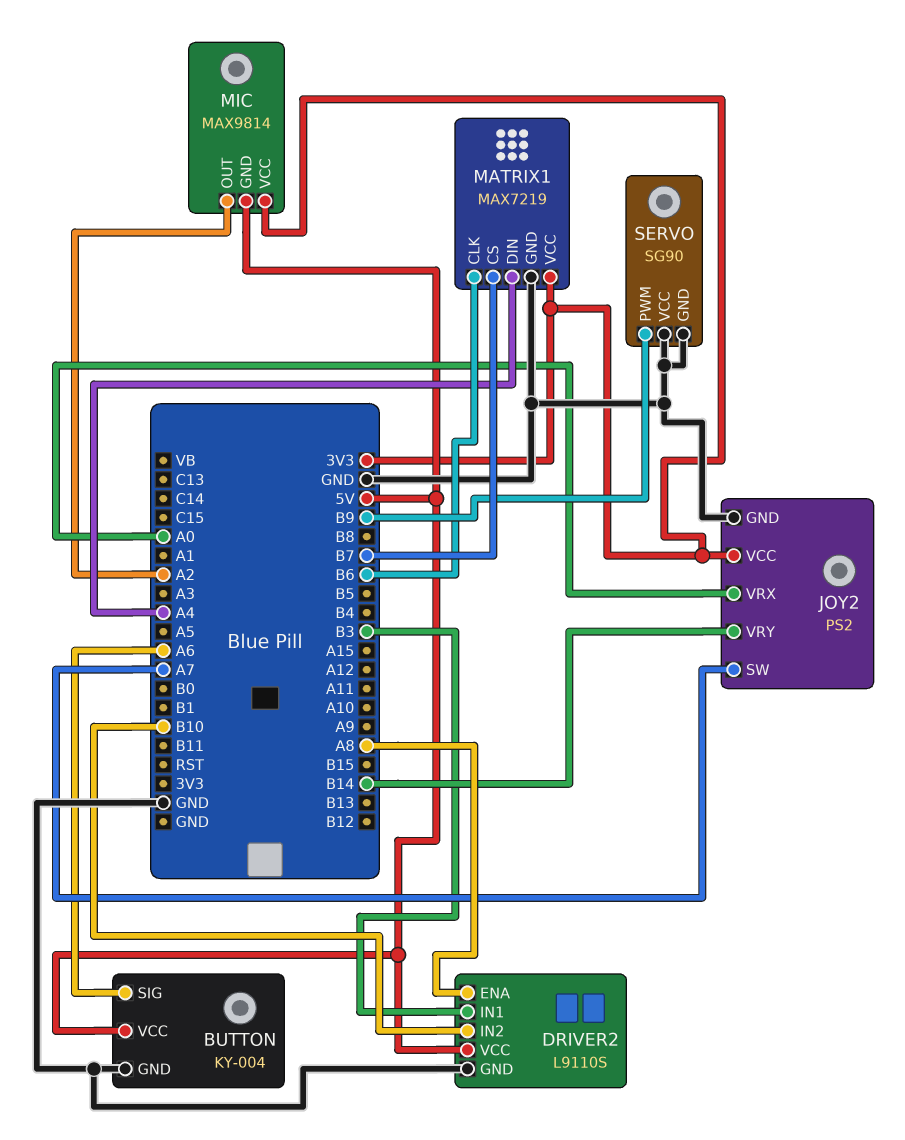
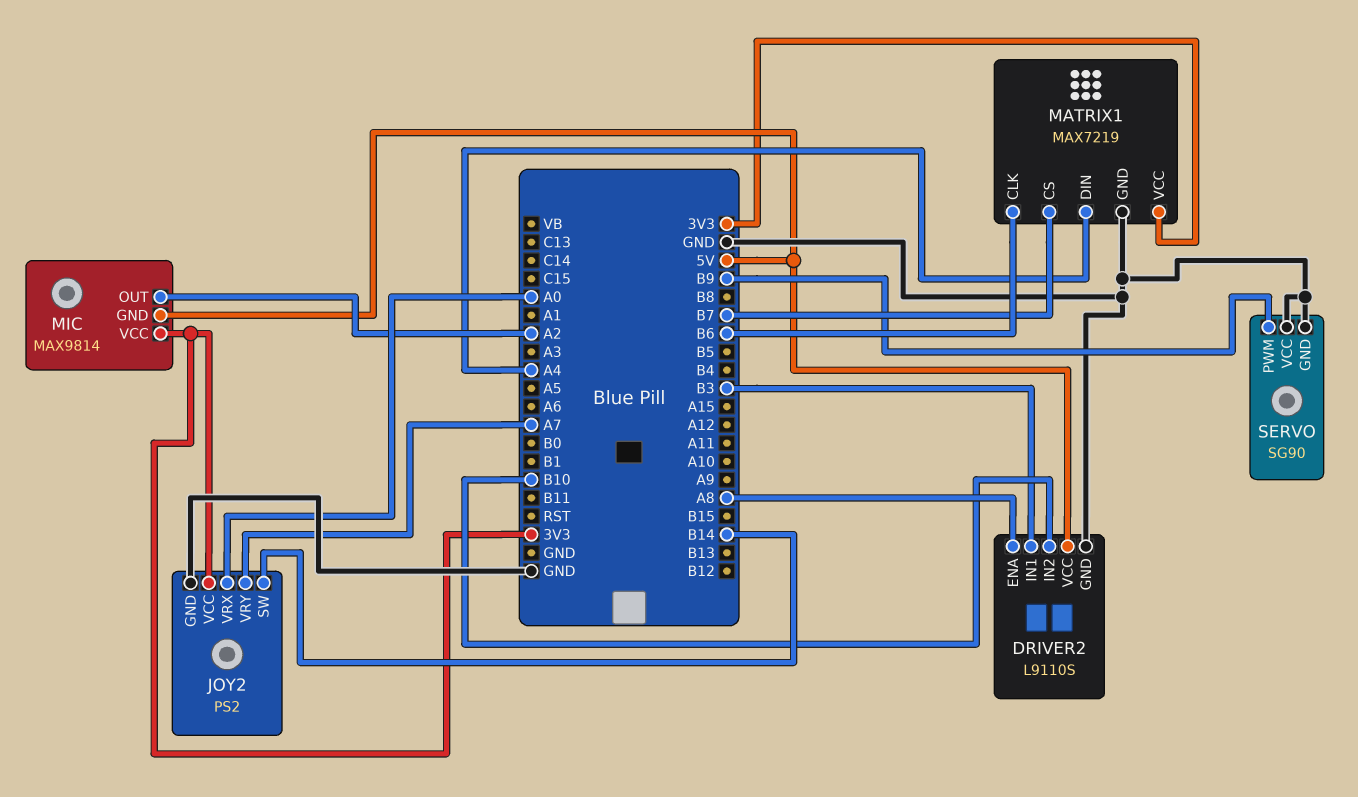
BUTTON: KY-004 -> none
BUTTON pin GND: GND -> none
BUTTON pin SIG: A6 -> none
BUTTON pin VCC: 5V -> none
JOY2 pin SW: A7 -> B14
JOY2 pin VRY: B14 -> A7

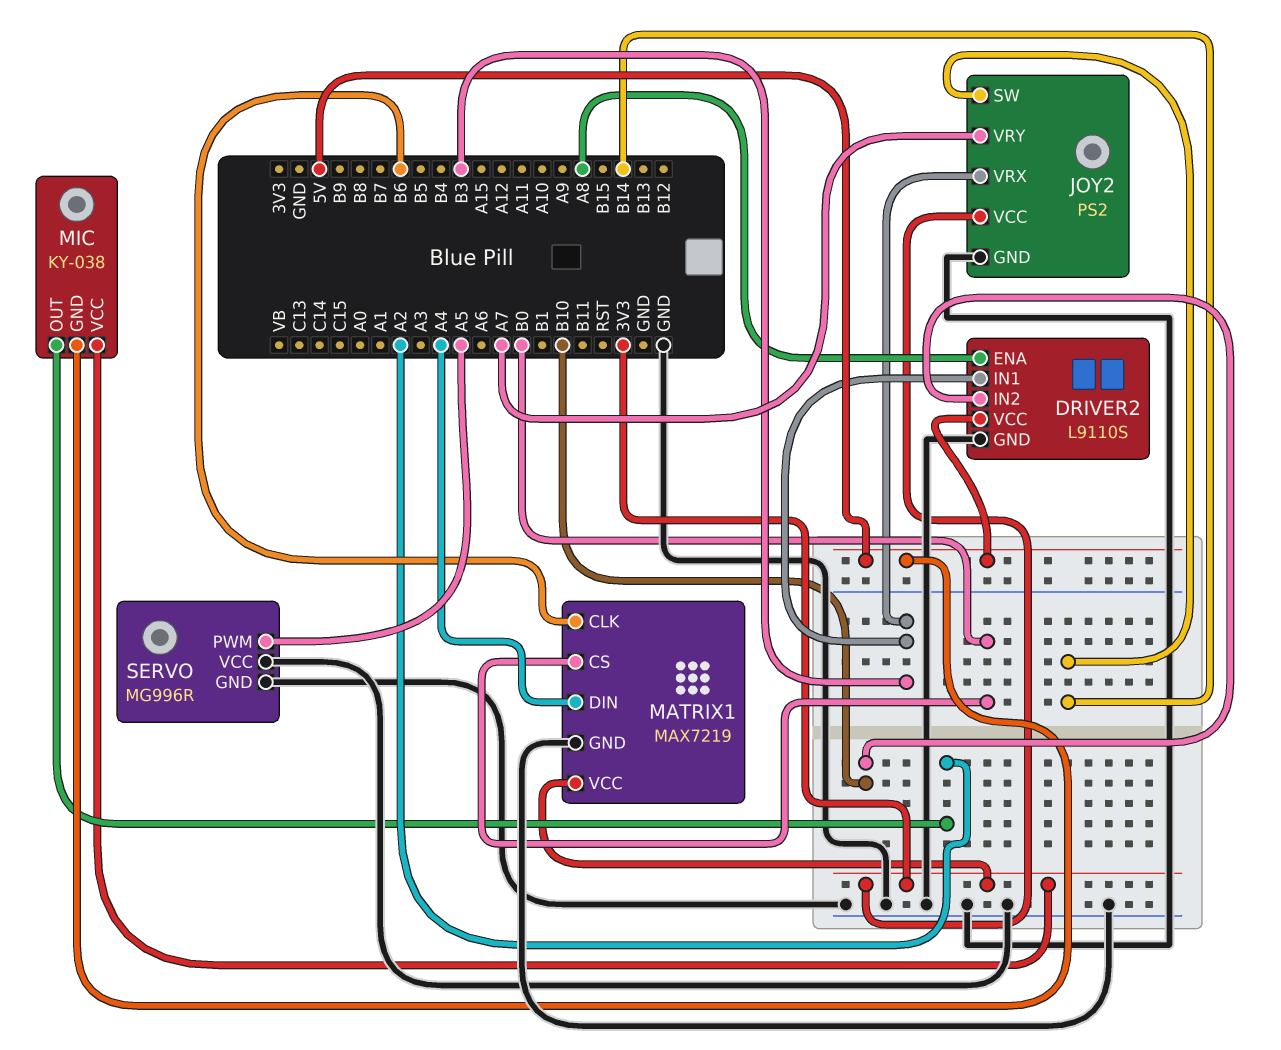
JOY2 pin VRX: A0 -> B3
MATRIX1 pin CS: B7 -> B0
MIC: MAX9814 -> KY-038
SERVO: SG90 -> MG996R
SERVO pin PWM: B9 -> A5

